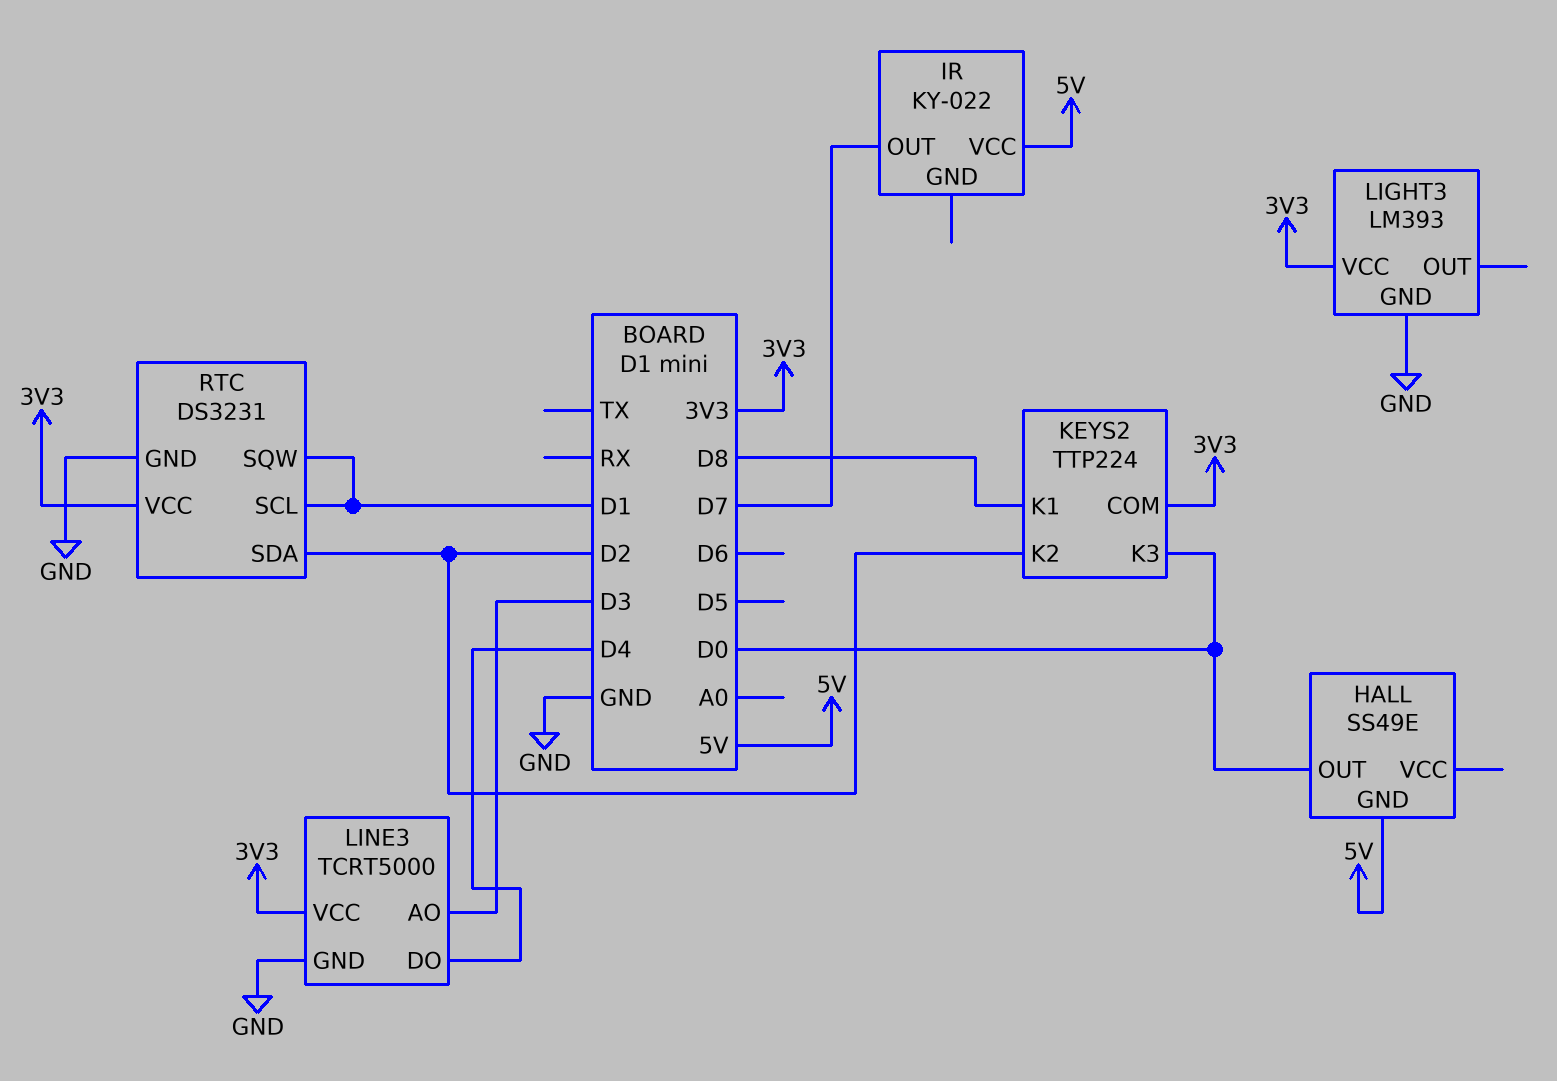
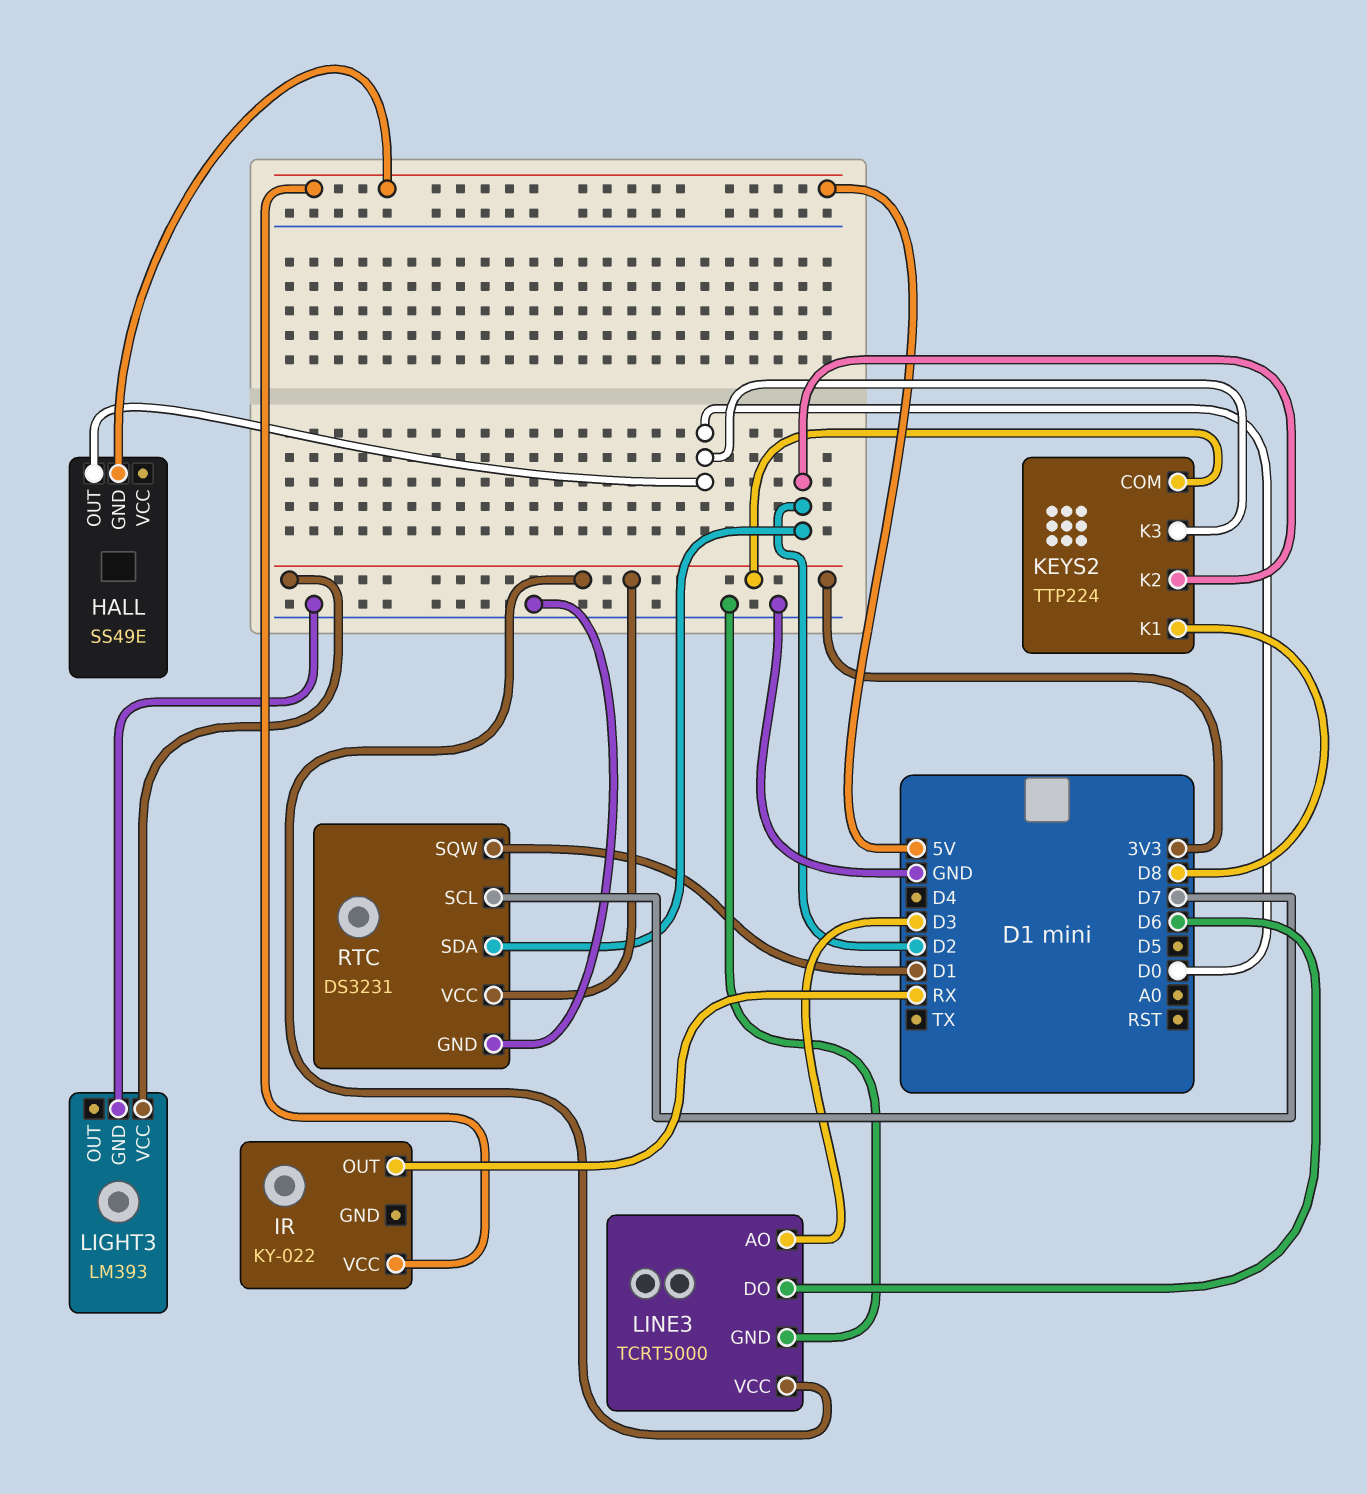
IR pin OUT: D7 -> RX
LINE3 pin DO: D4 -> D6
RTC pin SCL: D1 -> D7

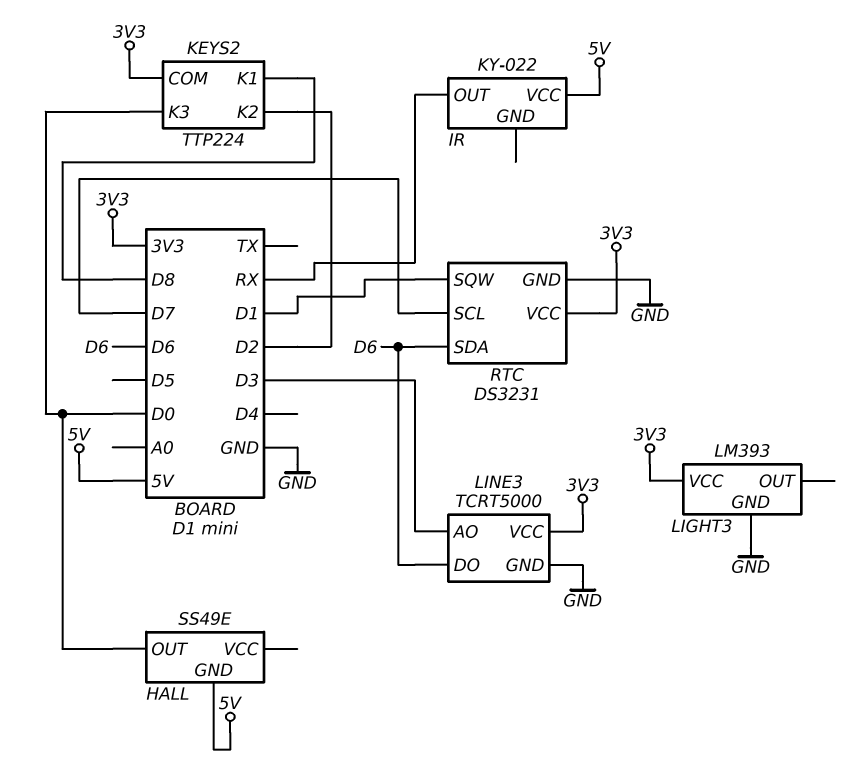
RTC pin SDA: D2 -> D6

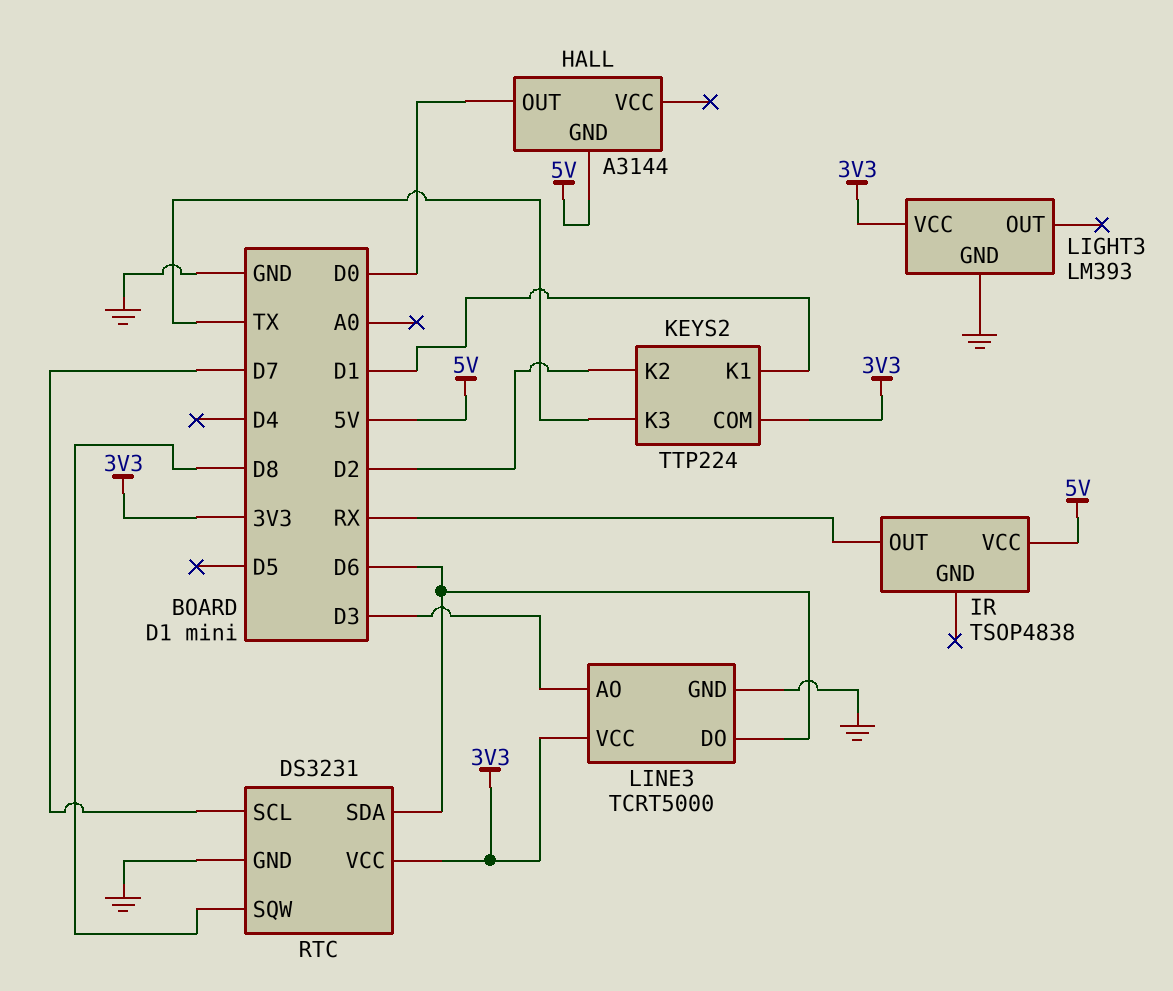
HALL: SS49E -> A3144
IR: KY-022 -> TSOP4838
KEYS2 pin K1: D8 -> D1
KEYS2 pin K3: D0 -> TX
RTC pin SQW: D1 -> D8

